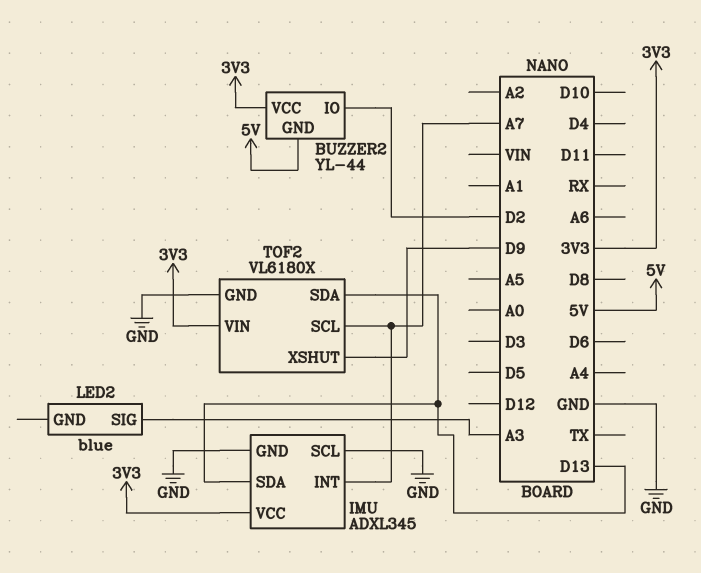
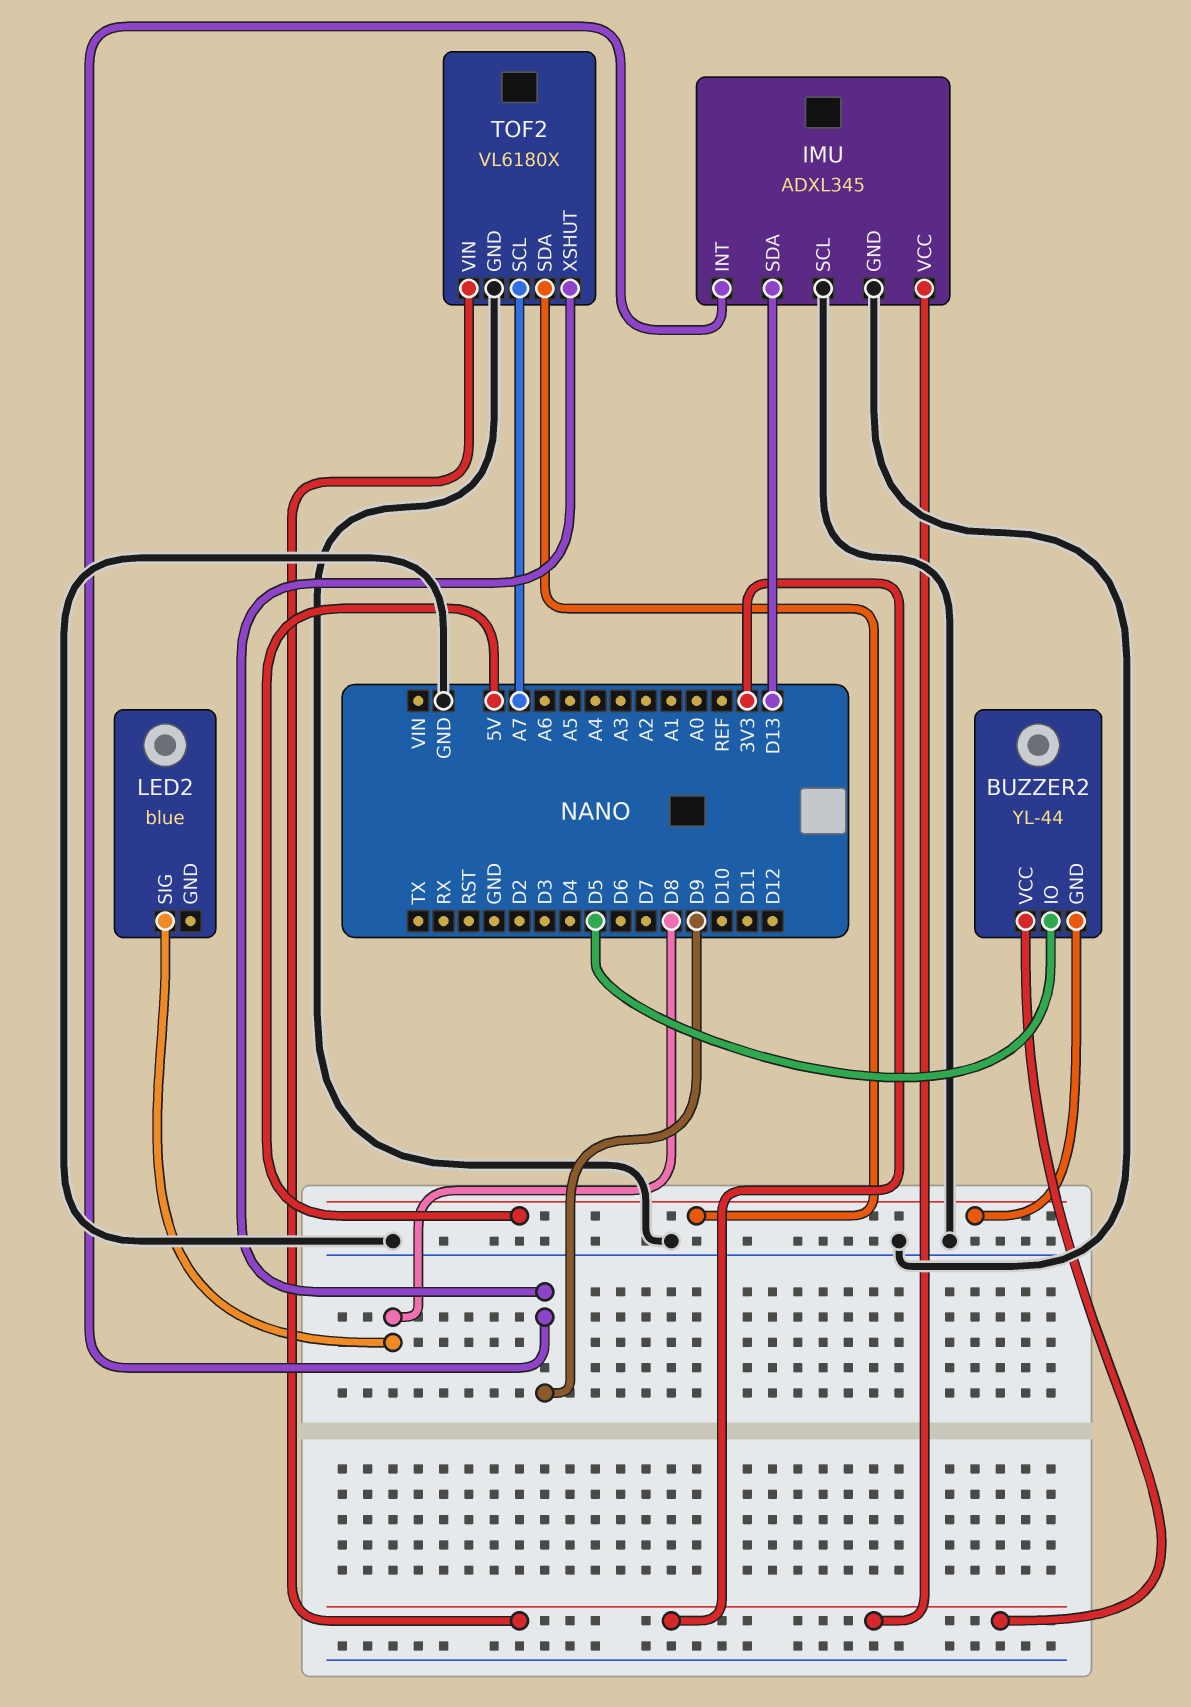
BUZZER2 pin IO: D2 -> D5
IMU pin INT: A7 -> D9
LED2 pin SIG: A3 -> D8
TOF2 pin SDA: D13 -> 5V

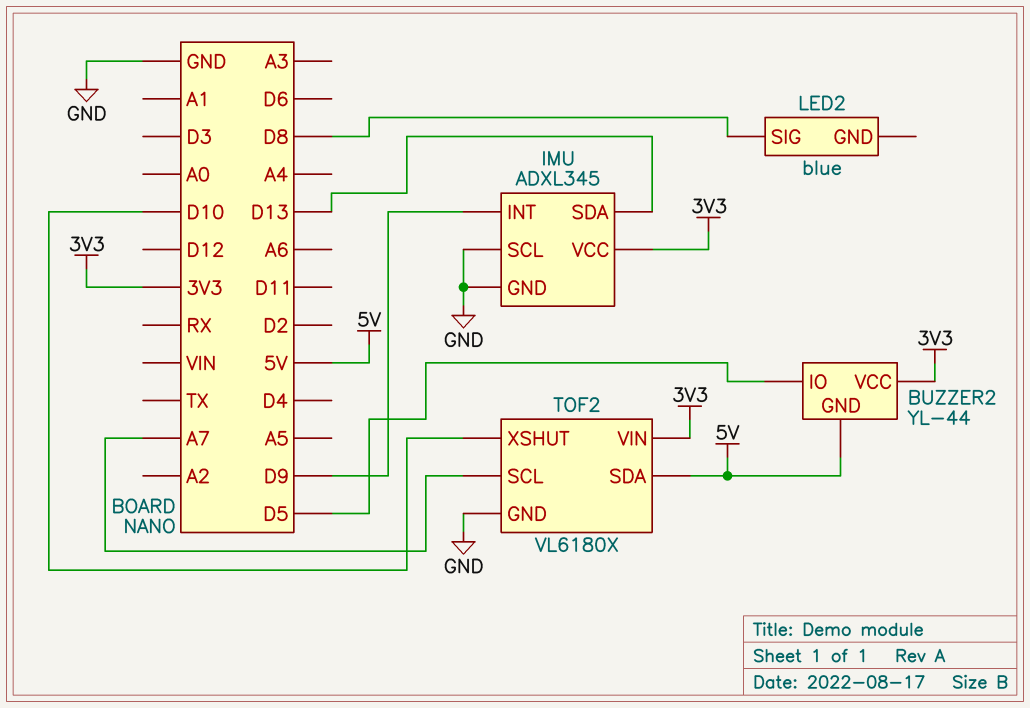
TOF2 pin XSHUT: D9 -> D10

